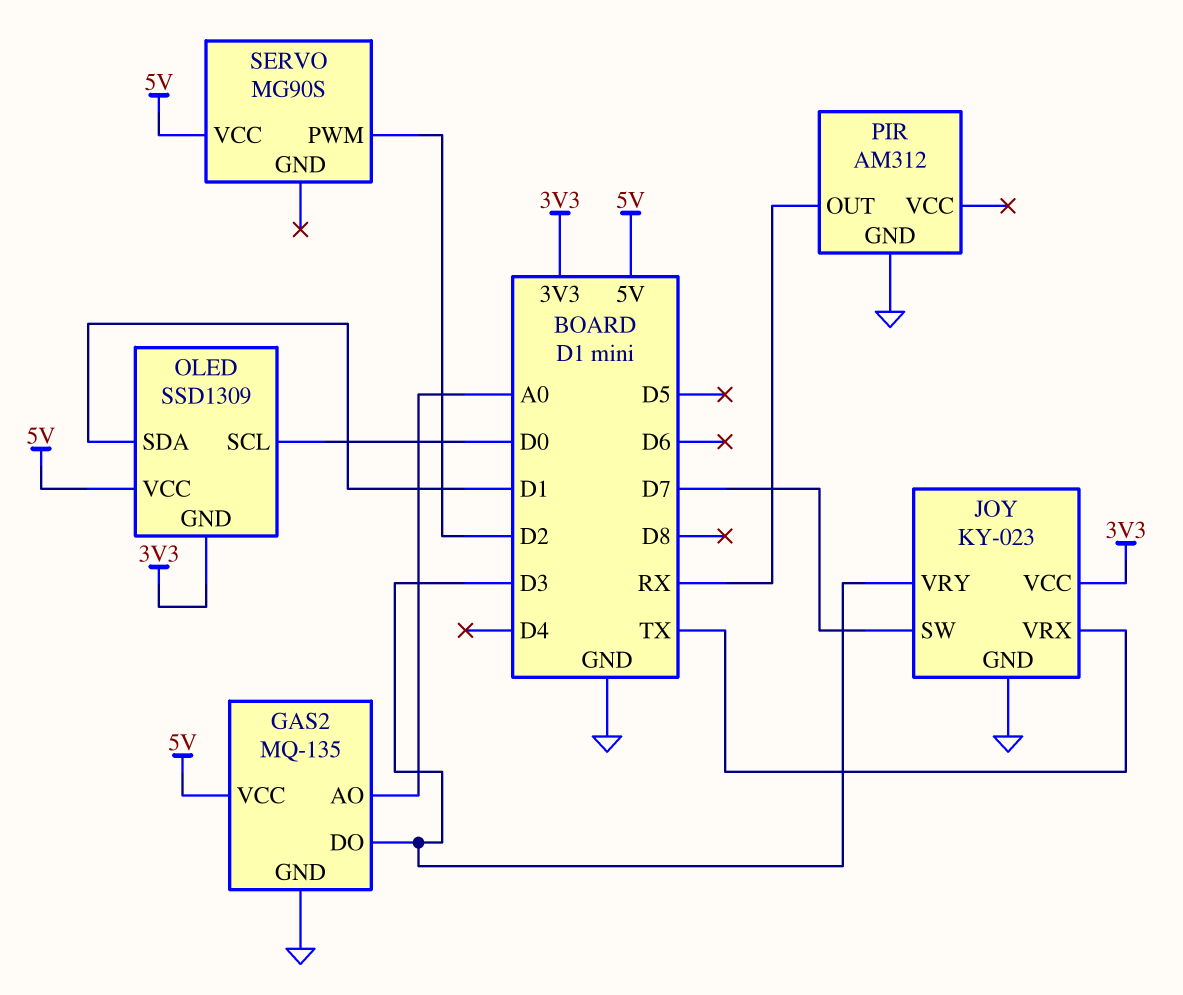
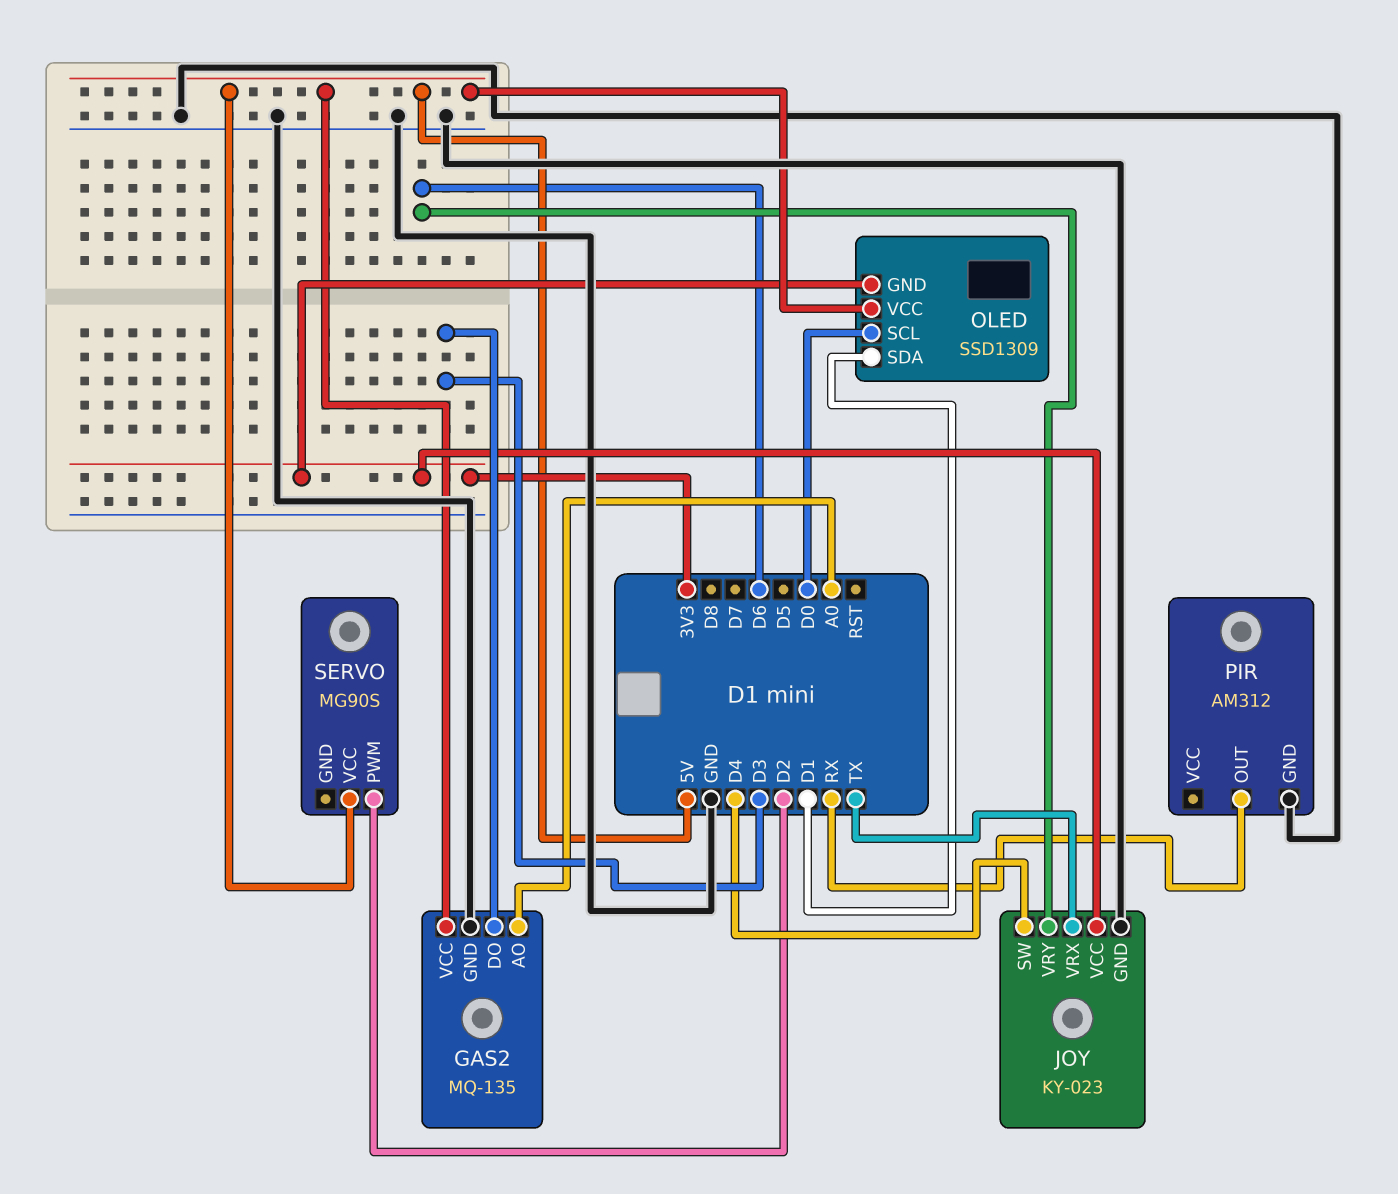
JOY pin SW: D7 -> D4
JOY pin VRY: D3 -> D6

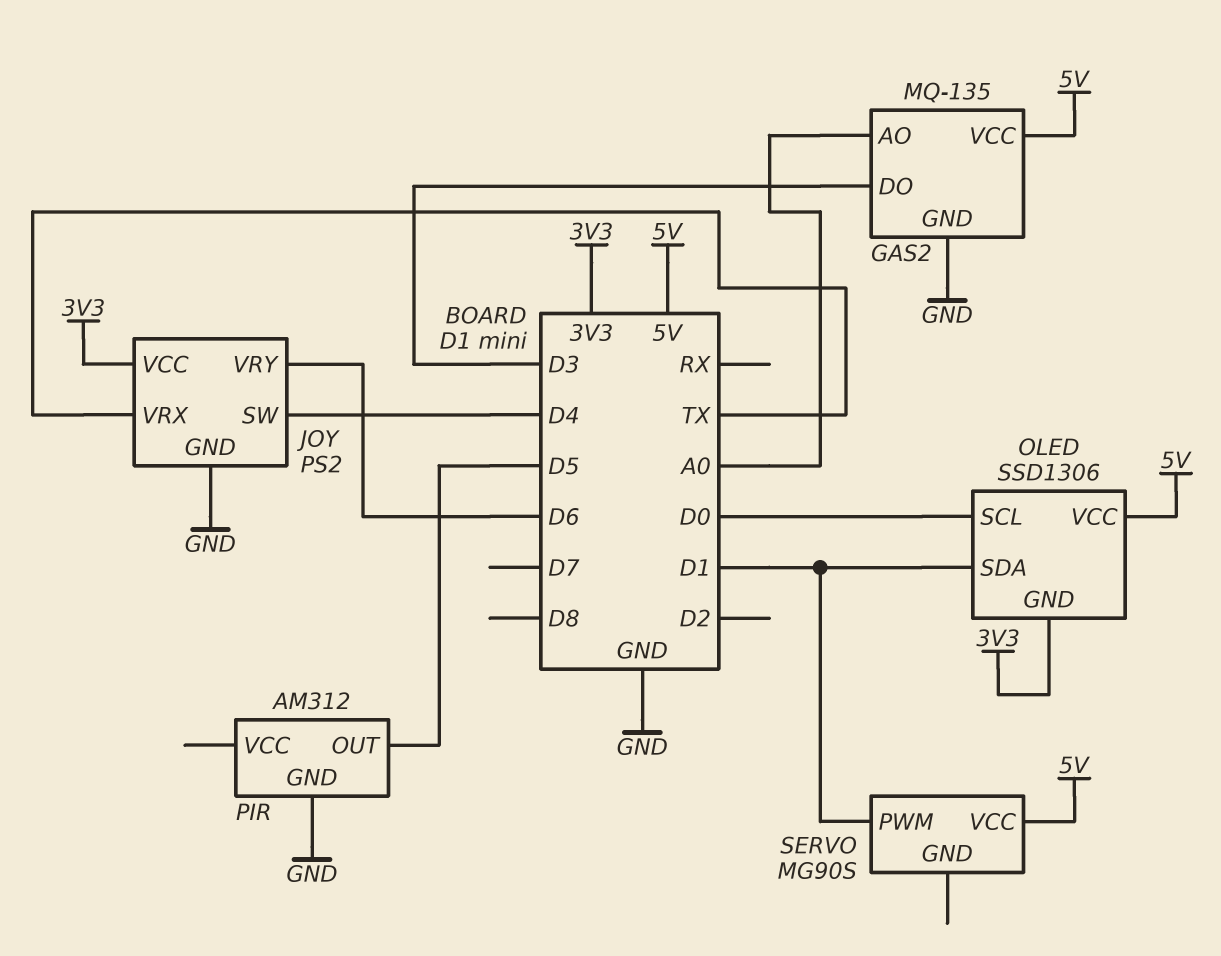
JOY: KY-023 -> PS2
OLED: SSD1309 -> SSD1306
PIR pin OUT: RX -> D5
SERVO pin PWM: D2 -> D1

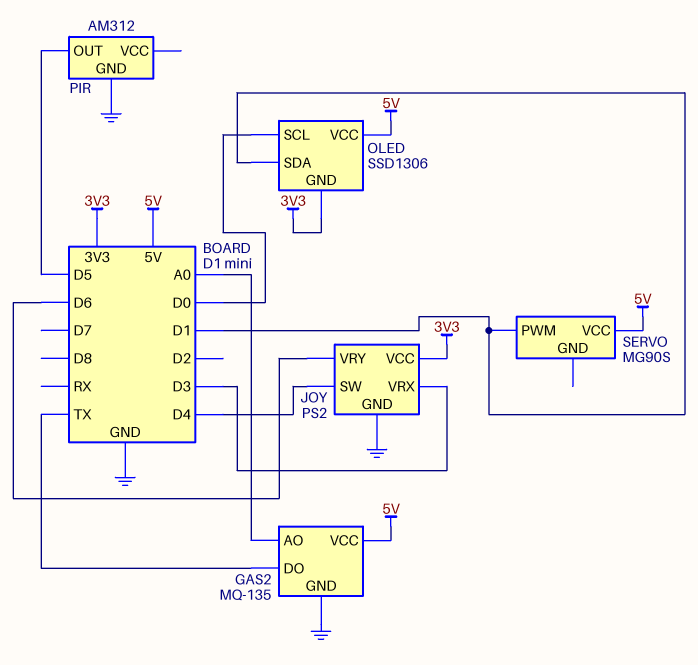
GAS2 pin DO: D3 -> TX
JOY pin VRX: TX -> D3

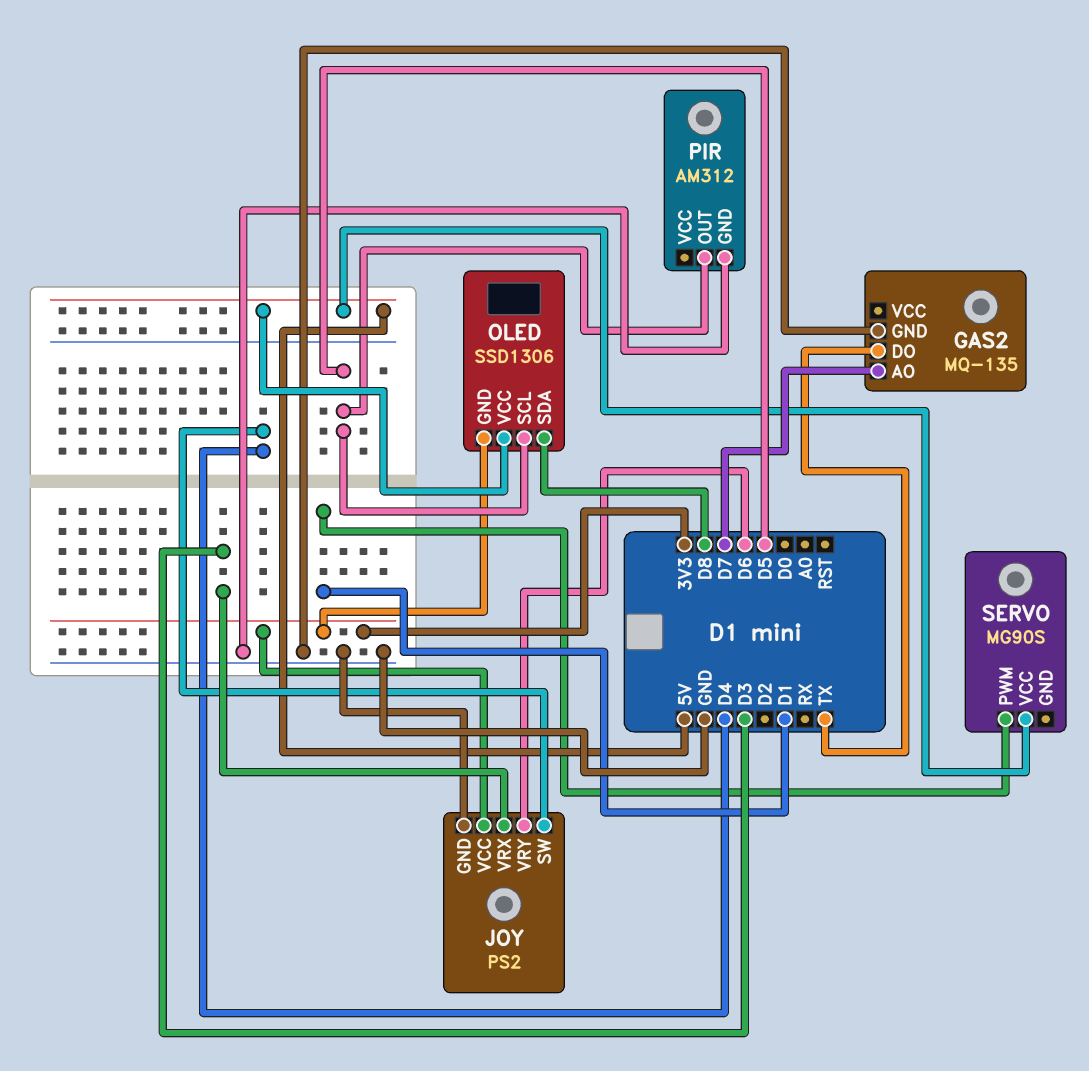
GAS2 pin AO: A0 -> D7
GAS2 pin VCC: 5V -> none
OLED pin SCL: D0 -> D5
OLED pin SDA: D1 -> D8

